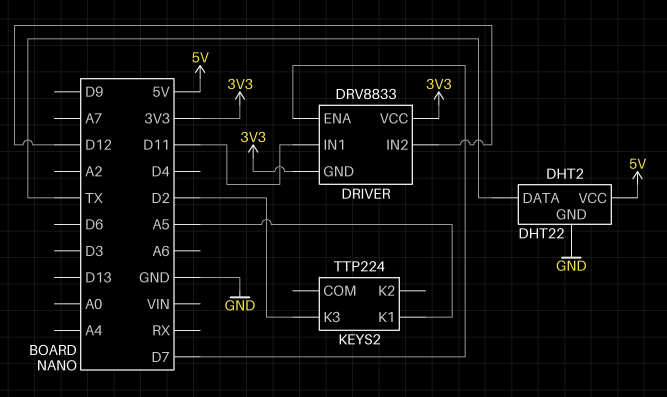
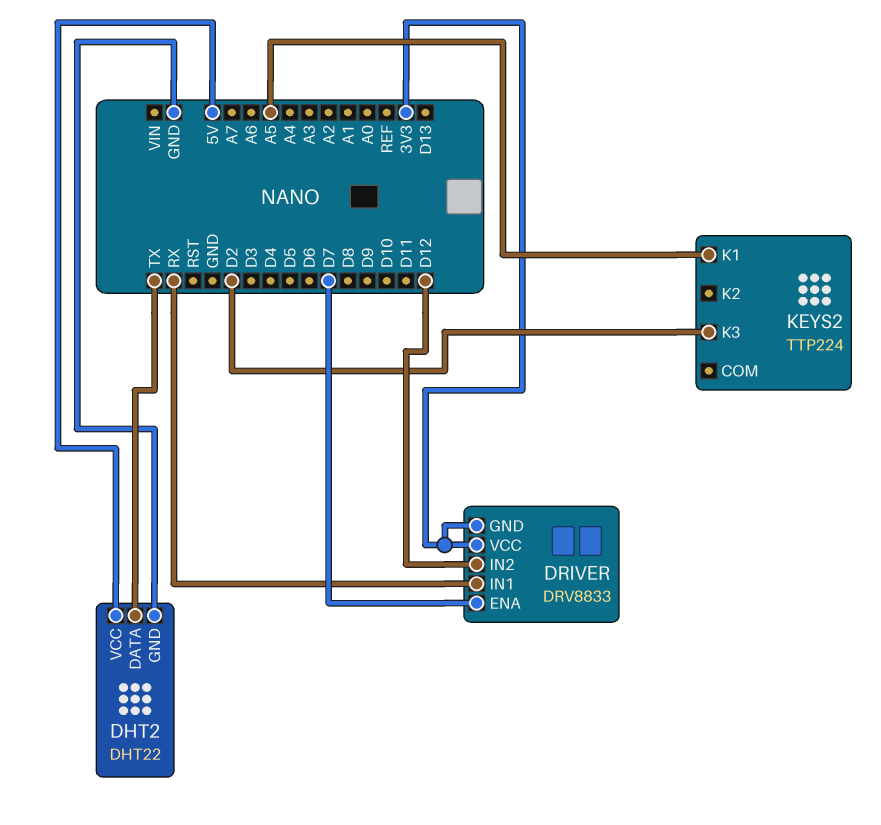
DRIVER pin IN1: D11 -> RX

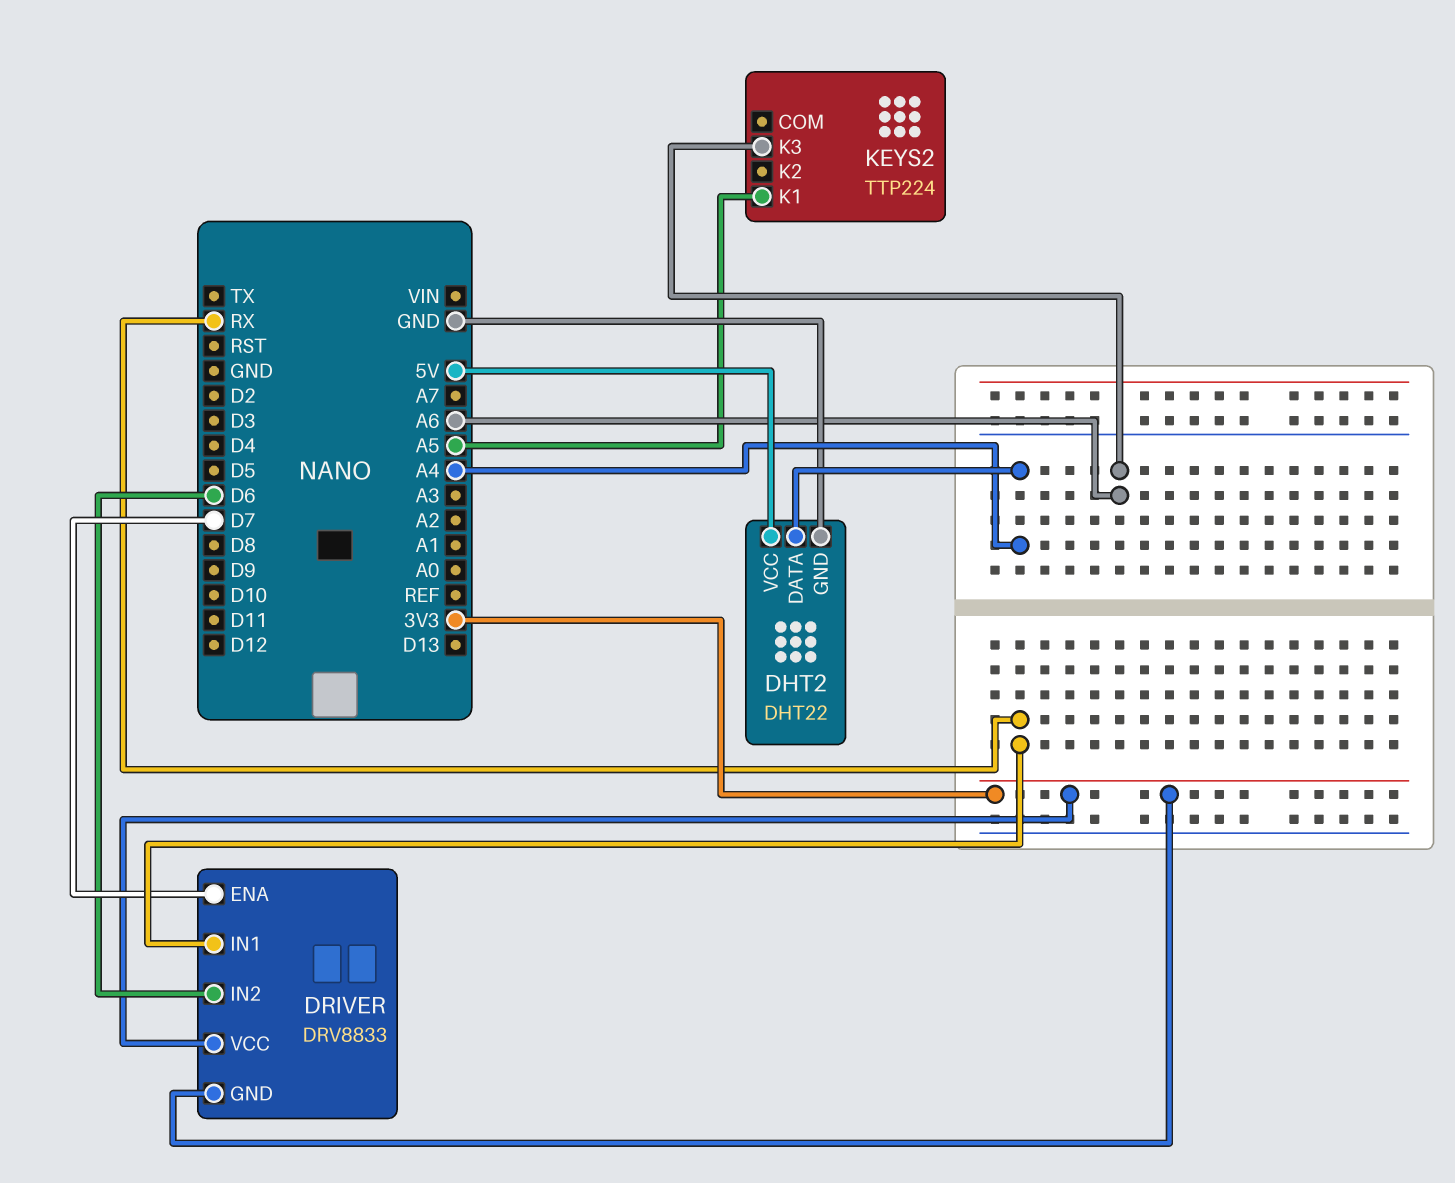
DHT2 pin DATA: TX -> A4
DRIVER pin IN2: D12 -> D6
KEYS2 pin K3: D2 -> A6

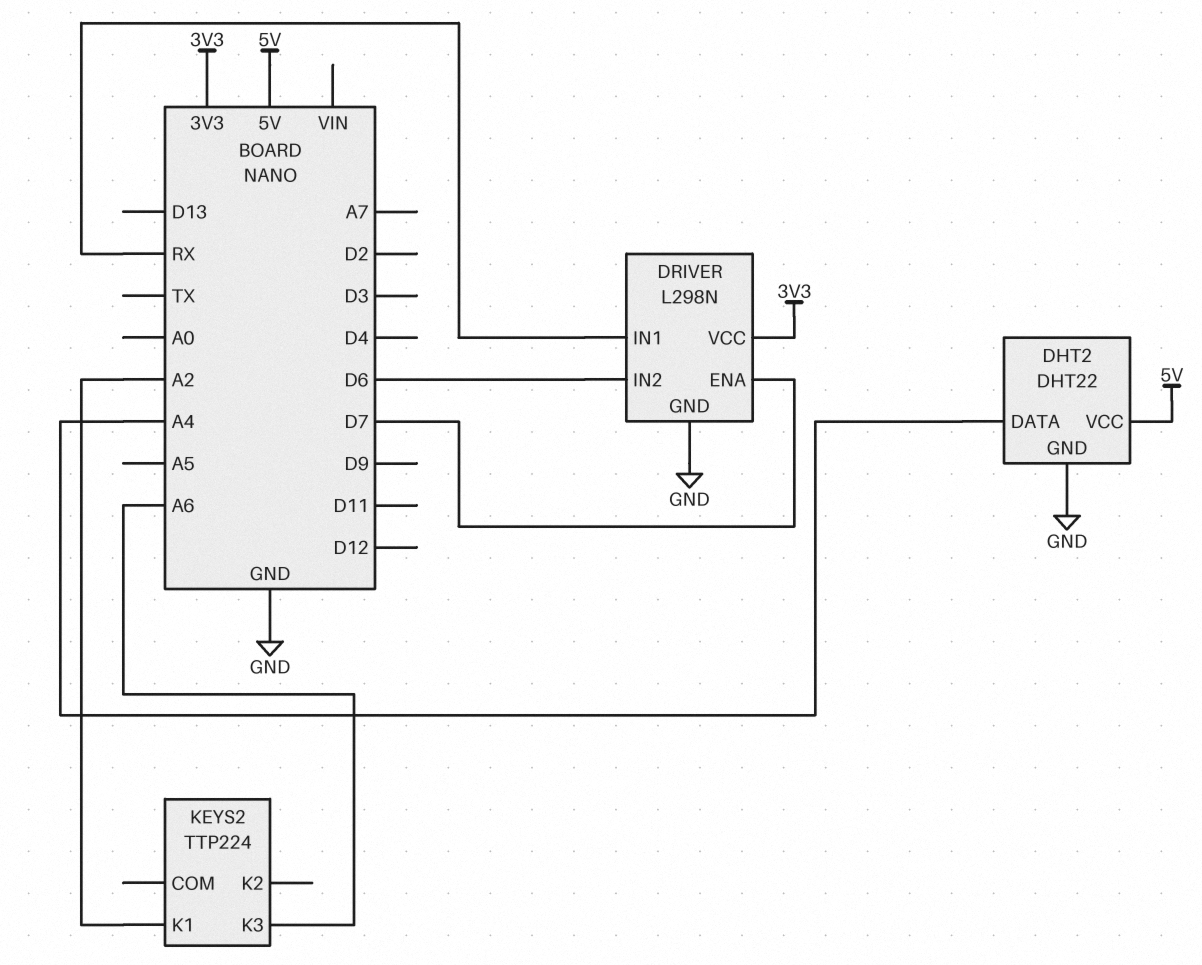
DRIVER: DRV8833 -> L298N
DRIVER pin GND: 3V3 -> GND
KEYS2 pin K1: A5 -> A2

